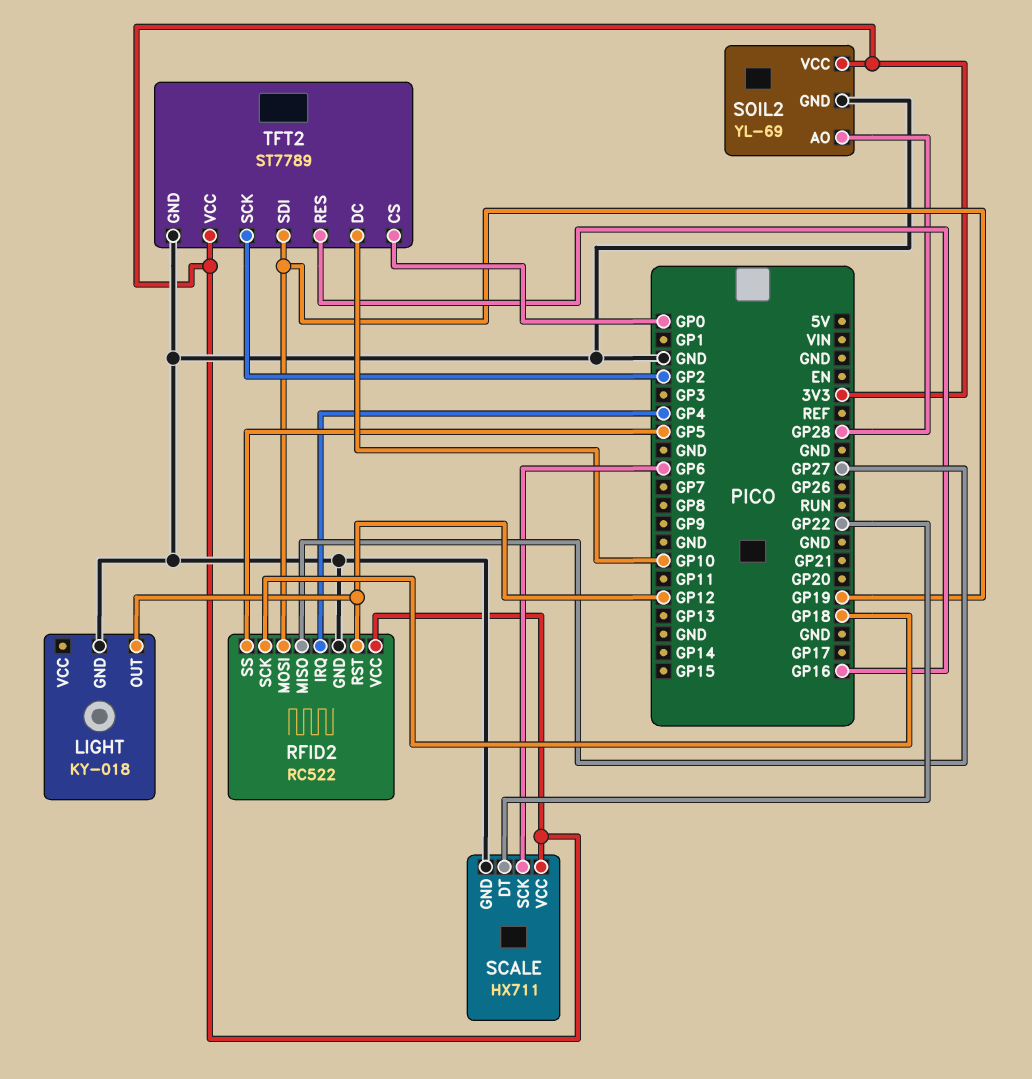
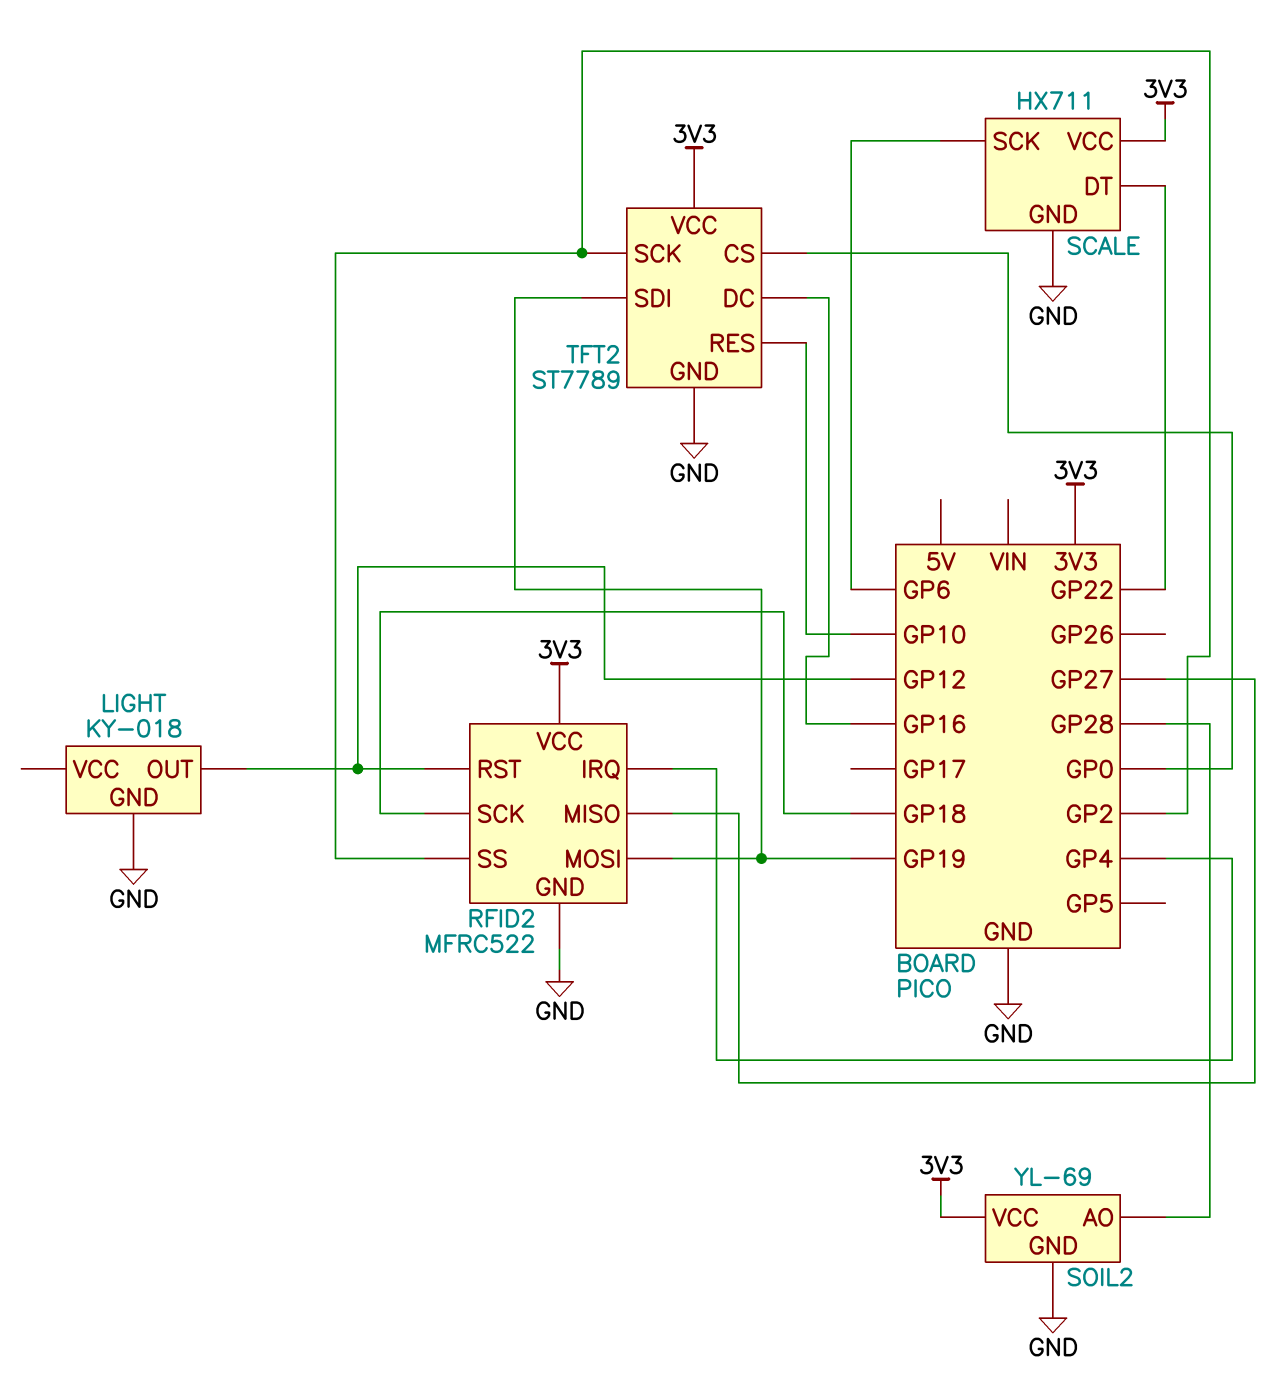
RFID2: RC522 -> MFRC522
RFID2 pin SS: GP5 -> GP2
TFT2 pin DC: GP10 -> GP16
TFT2 pin RES: GP16 -> GP10

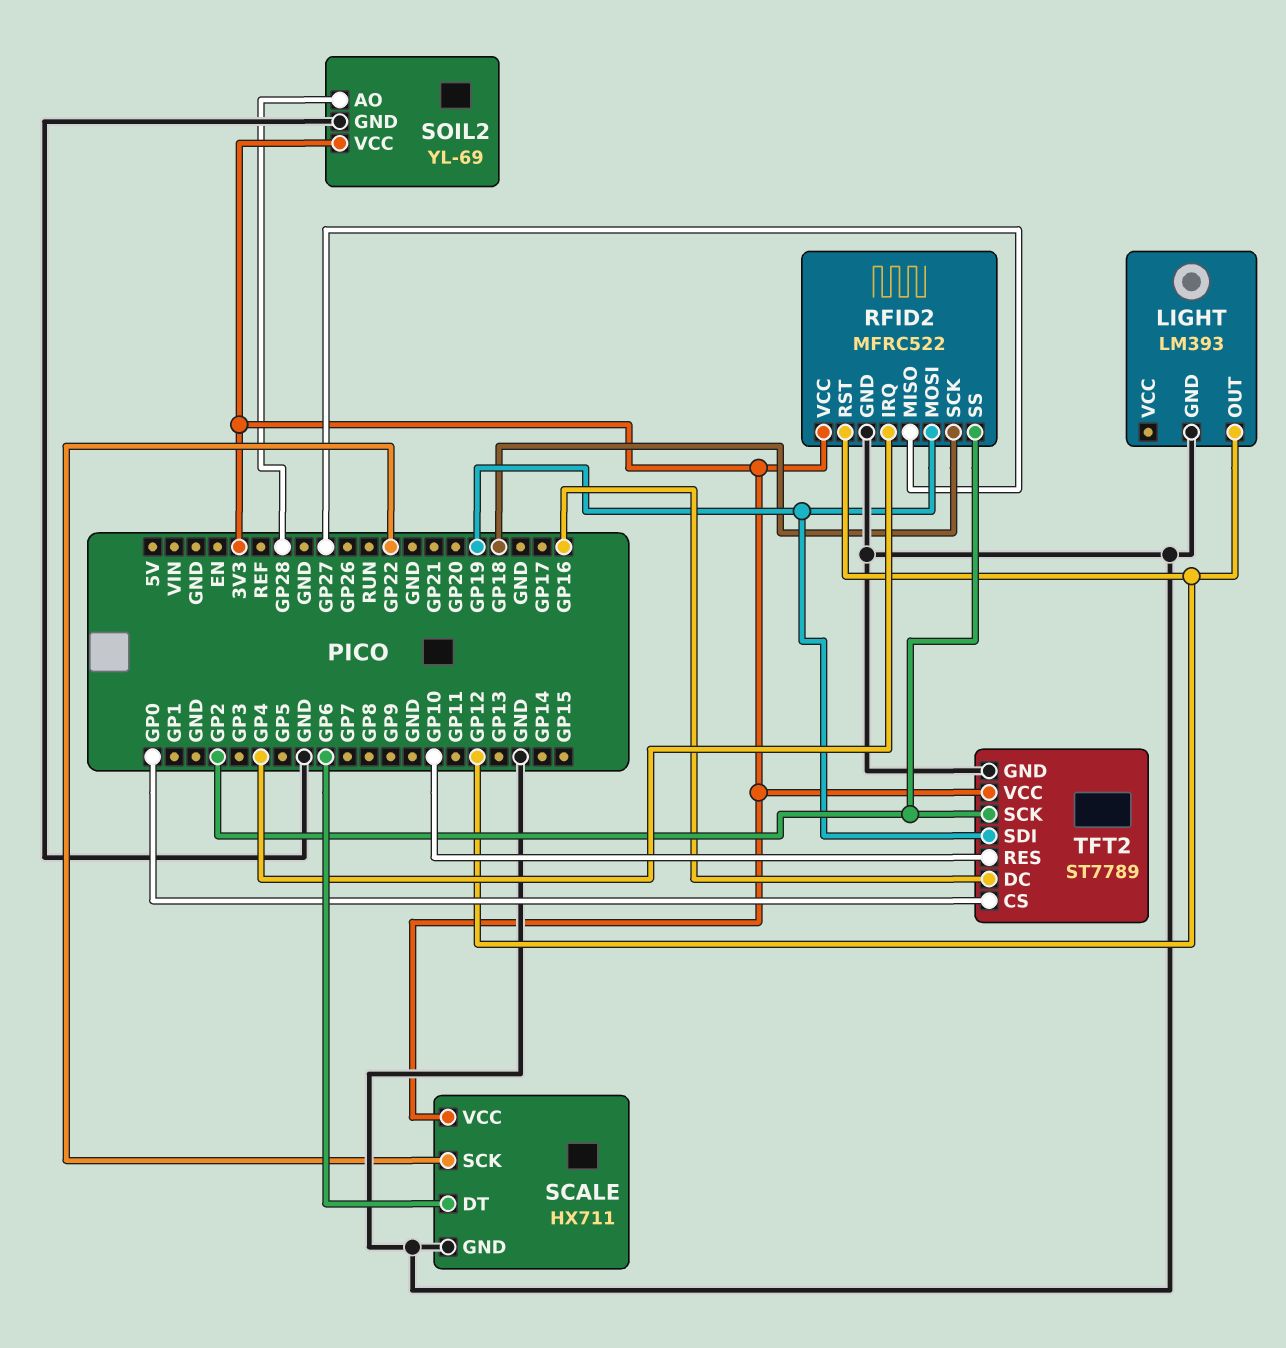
LIGHT: KY-018 -> LM393
SCALE pin DT: GP22 -> GP6
SCALE pin SCK: GP6 -> GP22

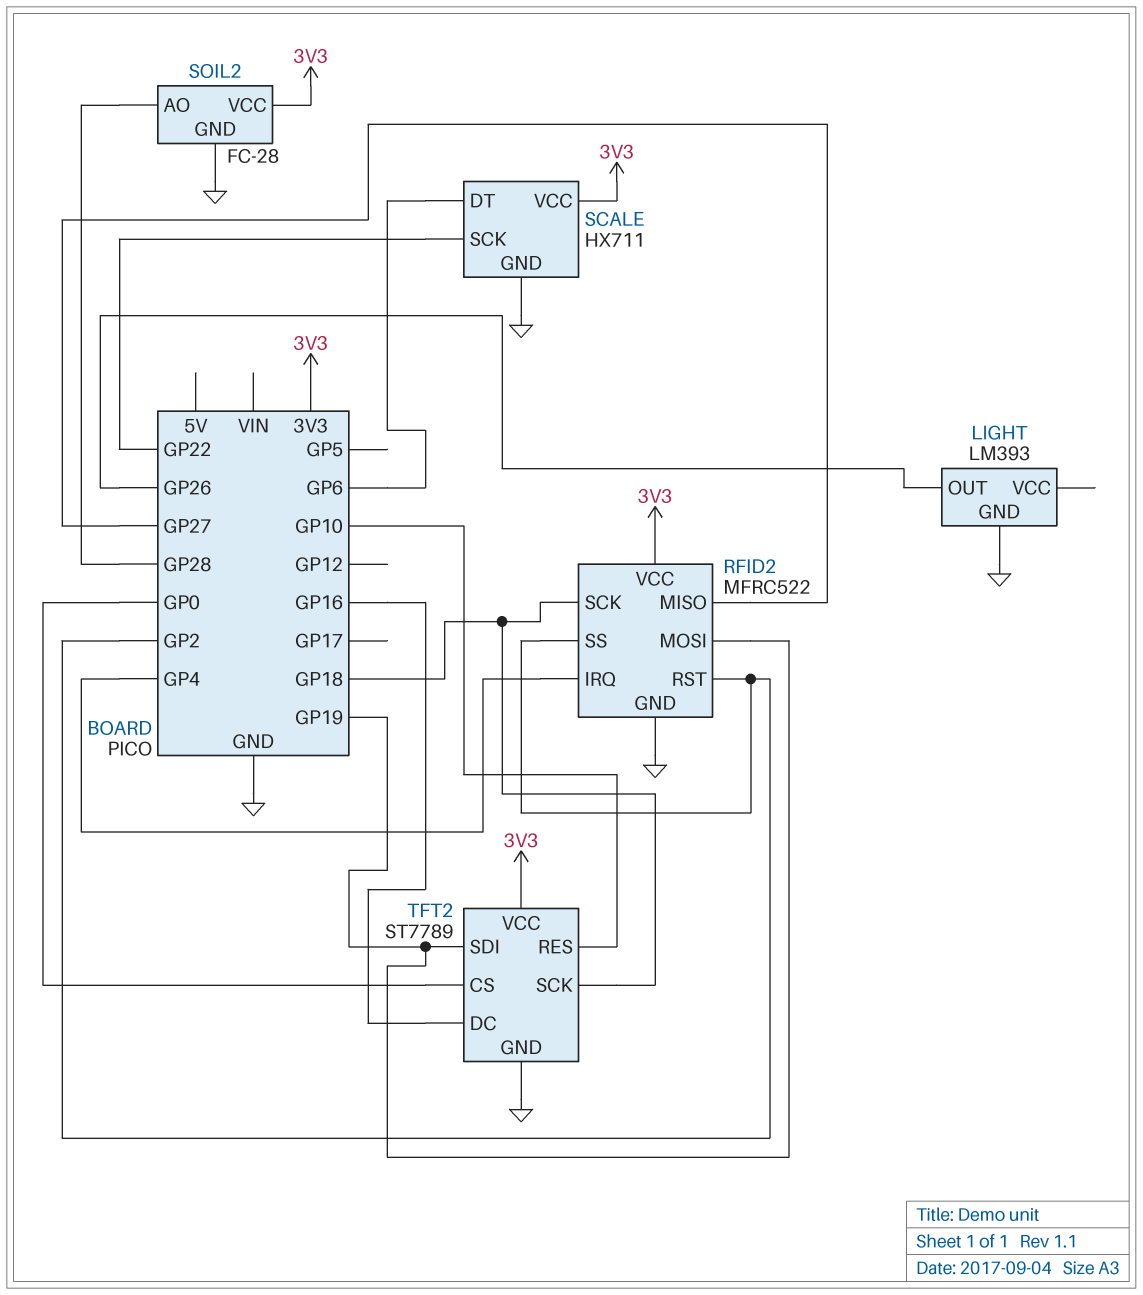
LIGHT pin OUT: GP12 -> GP26
RFID2 pin RST: GP12 -> GP2
SOIL2: YL-69 -> FC-28
TFT2 pin SCK: GP2 -> GP18

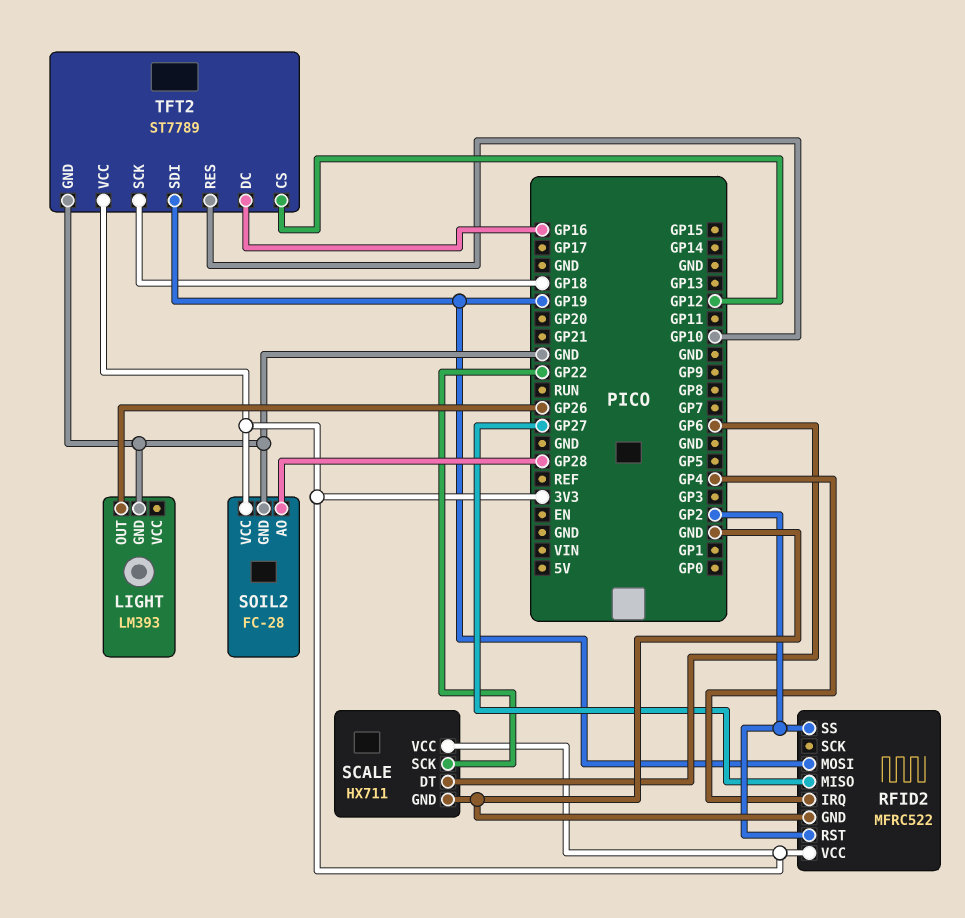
RFID2 pin SCK: GP18 -> none
TFT2 pin CS: GP0 -> GP12

